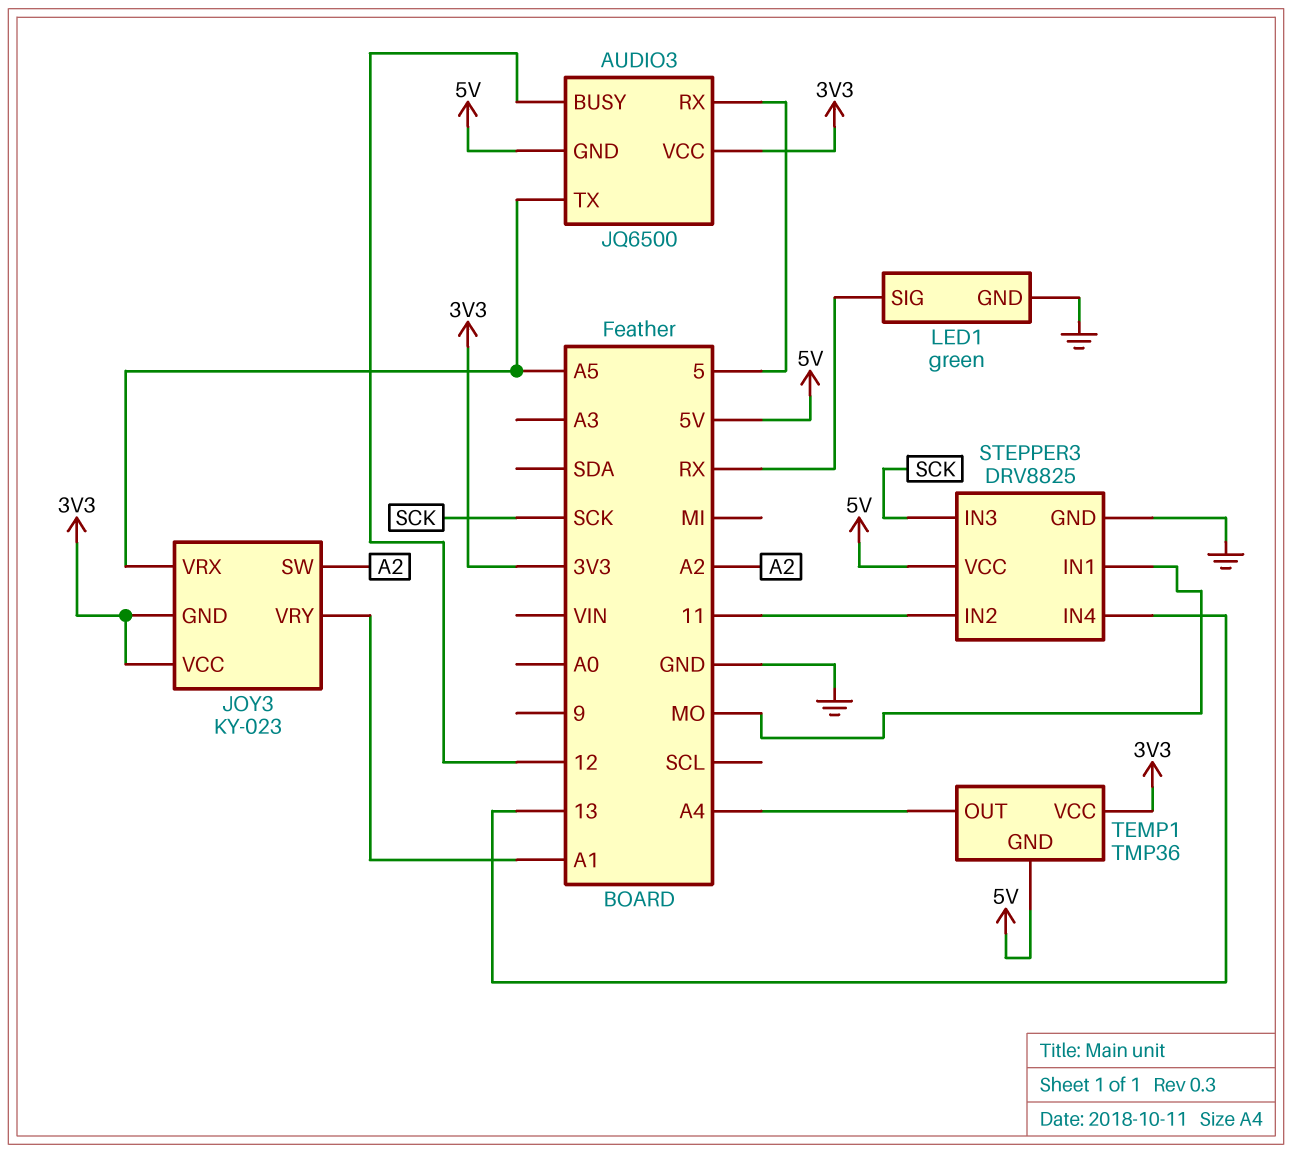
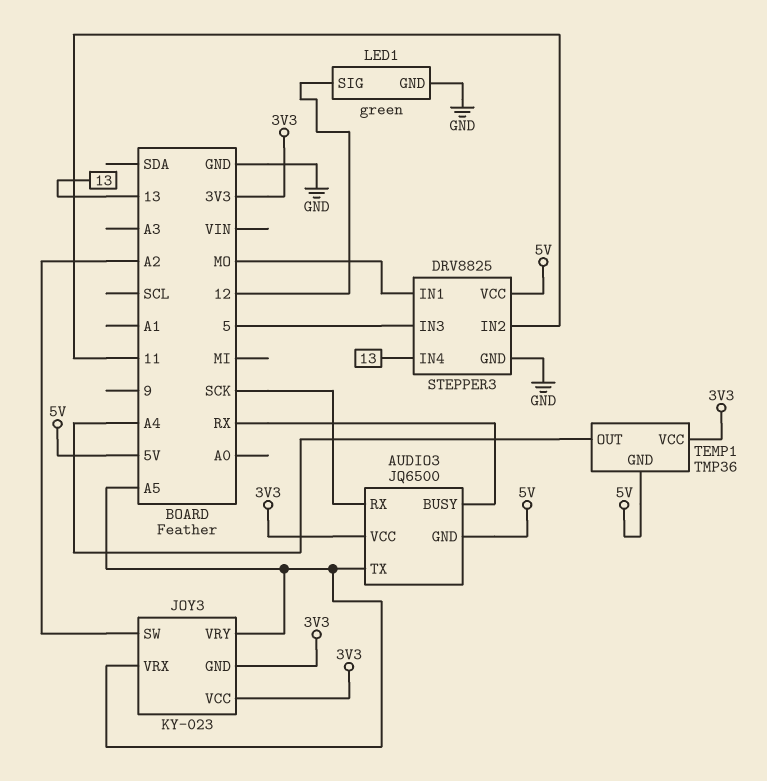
AUDIO3 pin BUSY: 12 -> RX
AUDIO3 pin RX: 5 -> SCK
JOY3 pin VRY: A1 -> A5
LED1 pin SIG: RX -> 12
STEPPER3 pin IN3: SCK -> 5

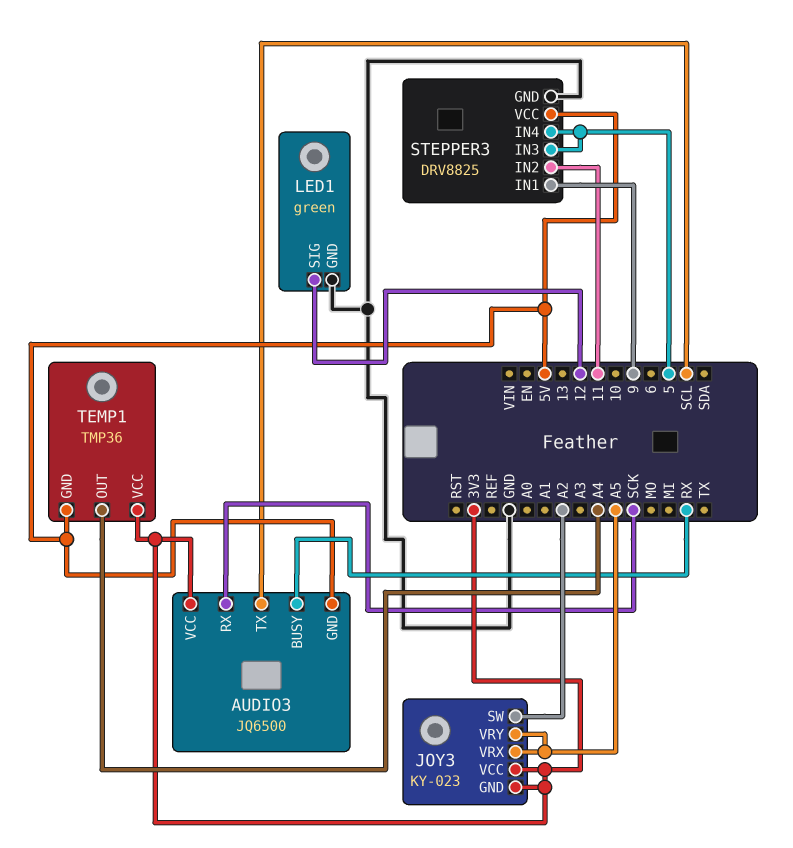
AUDIO3 pin TX: A5 -> SCL
STEPPER3 pin IN1: MO -> 9
STEPPER3 pin IN4: 13 -> 5

